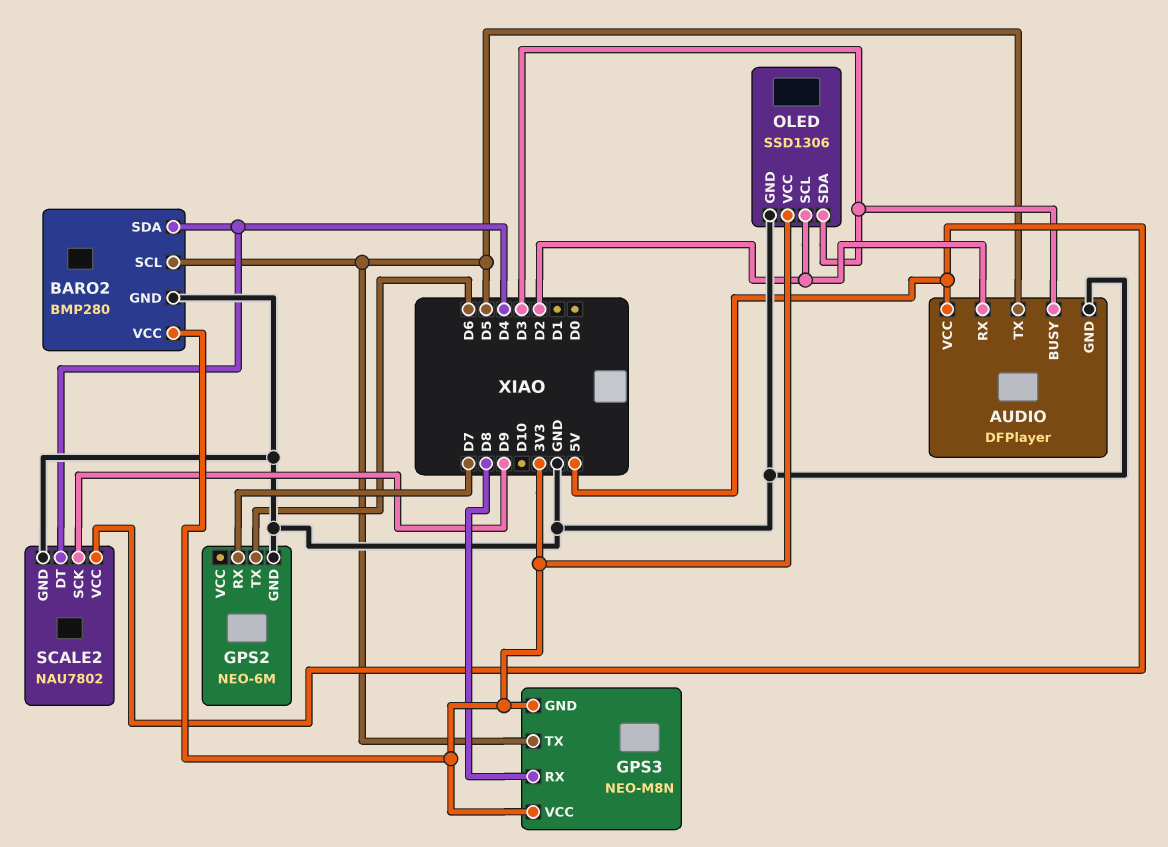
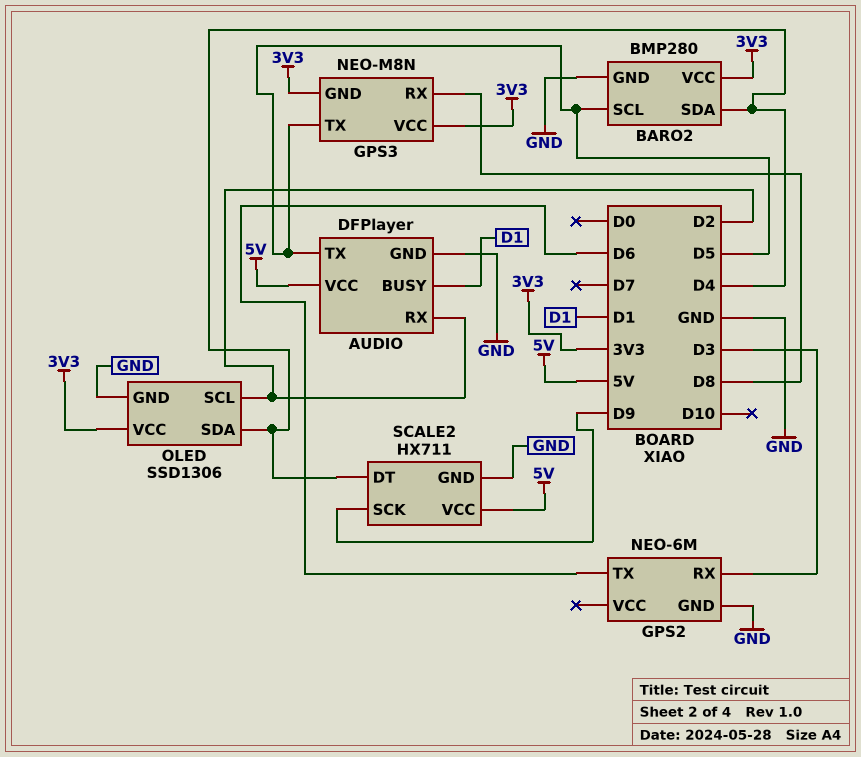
AUDIO pin BUSY: D3 -> D1
GPS2 pin RX: D7 -> D3
OLED pin SDA: D3 -> D4
SCALE2: NAU7802 -> HX711

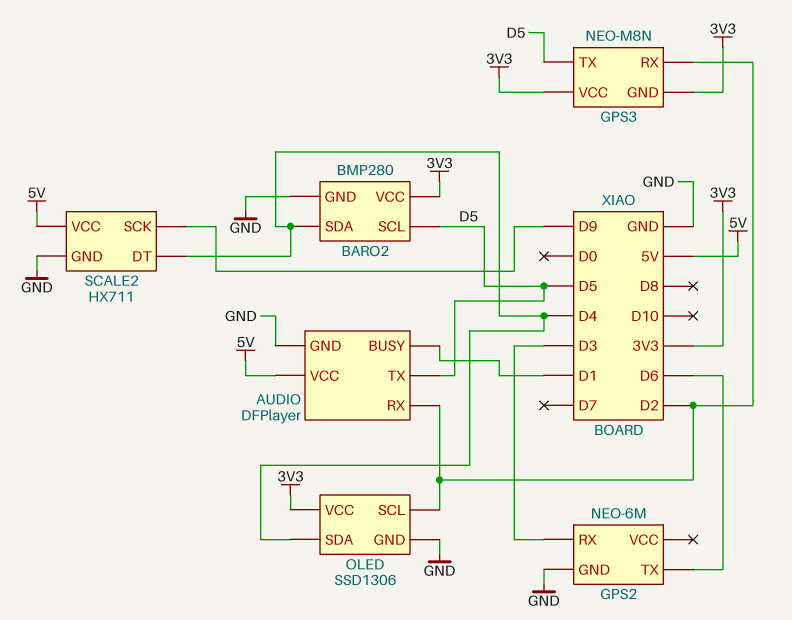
GPS3 pin RX: D8 -> D2

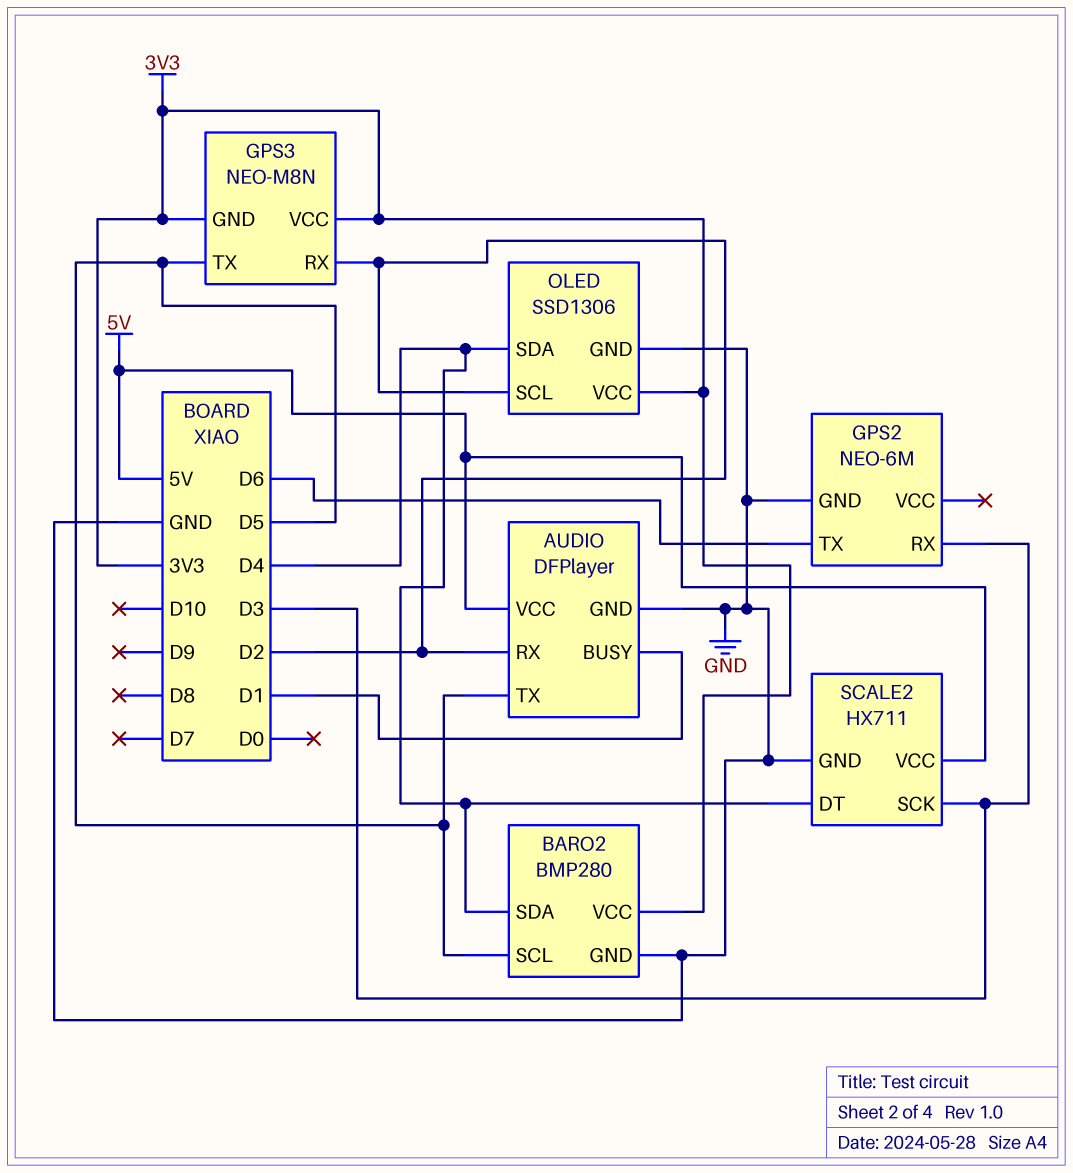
SCALE2 pin SCK: D9 -> D3

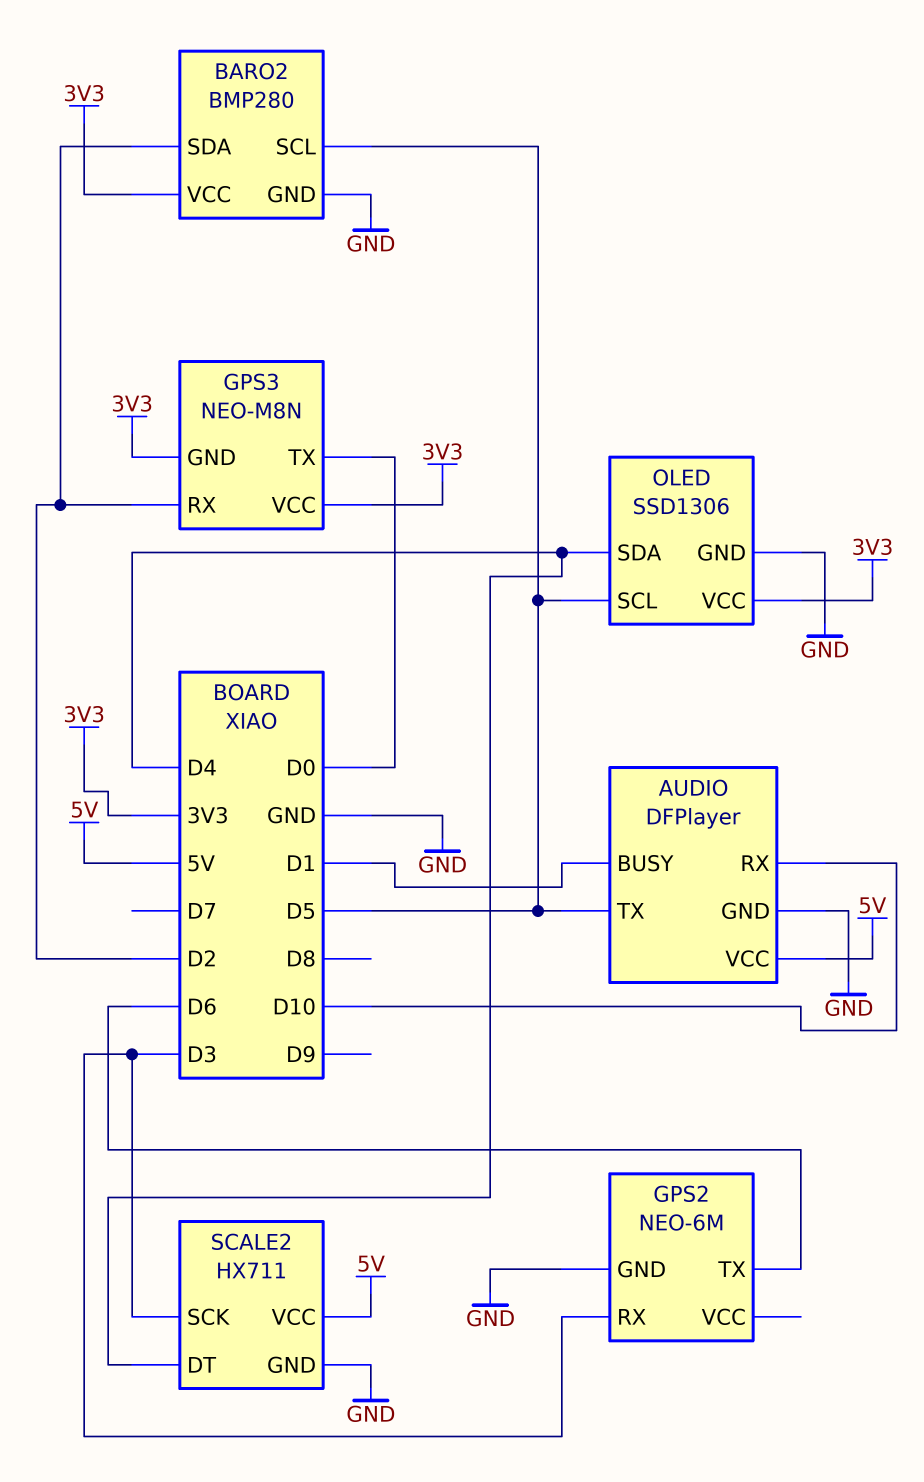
AUDIO pin RX: D2 -> D10
BARO2 pin SDA: D4 -> D2
GPS3 pin TX: D5 -> D0
OLED pin SCL: D2 -> D5

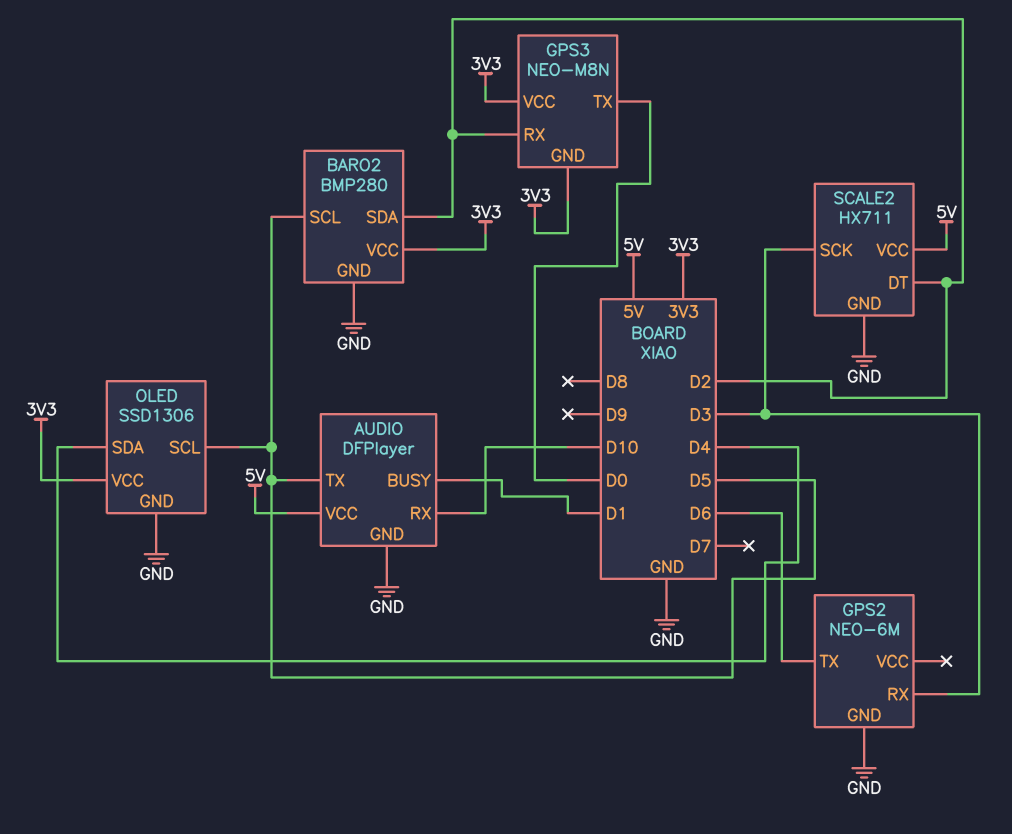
SCALE2 pin DT: D4 -> D2

